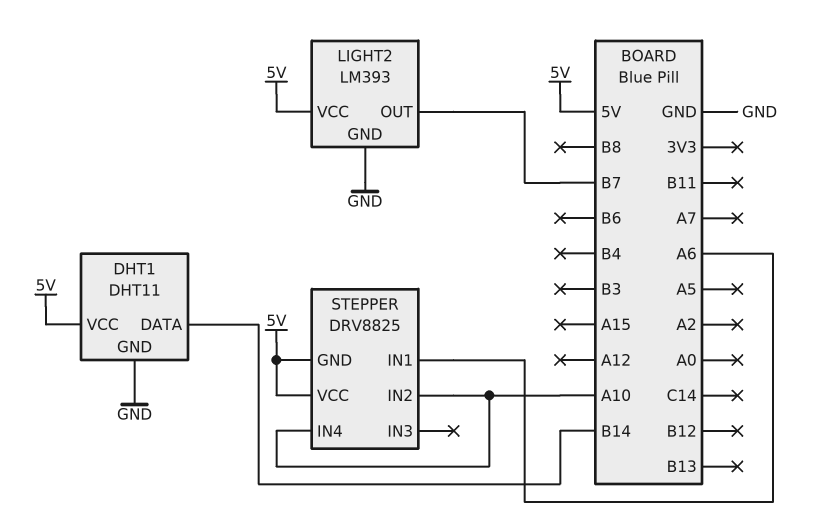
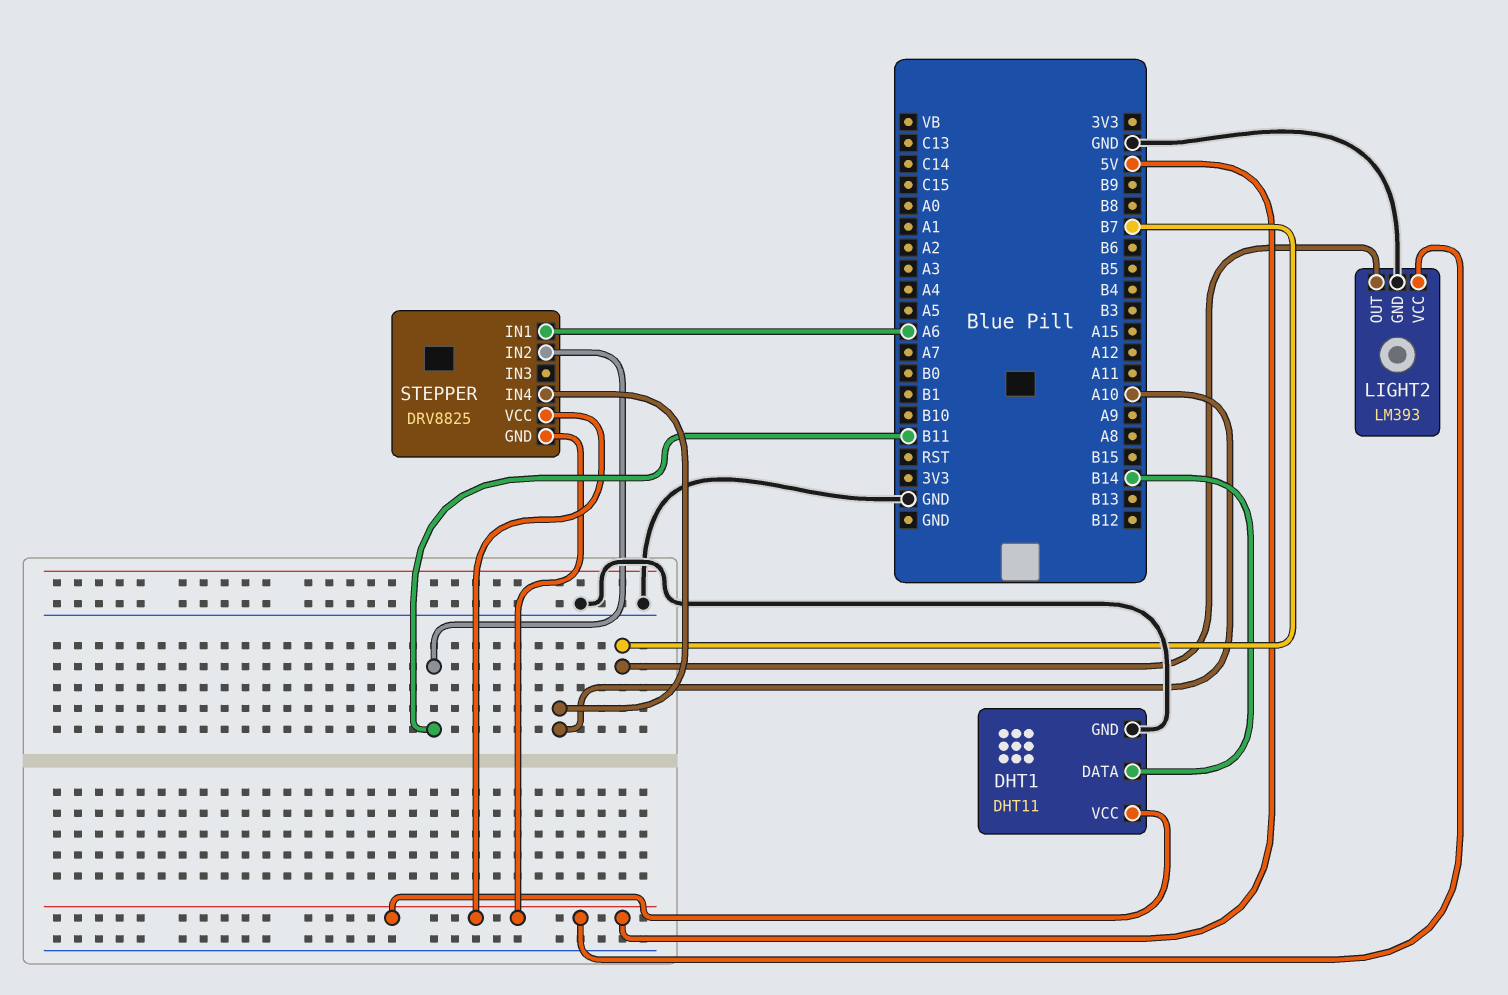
STEPPER pin IN2: A10 -> B11

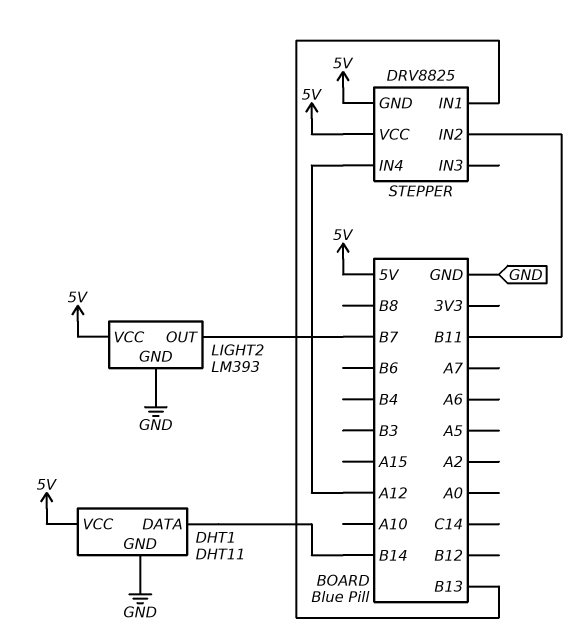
STEPPER pin IN1: A6 -> B13
STEPPER pin IN4: A10 -> A12

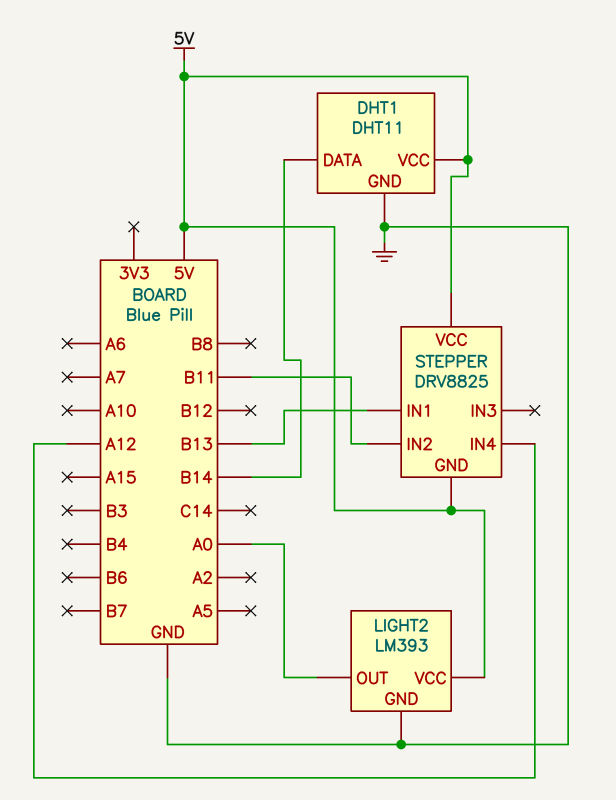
LIGHT2 pin OUT: B7 -> A0

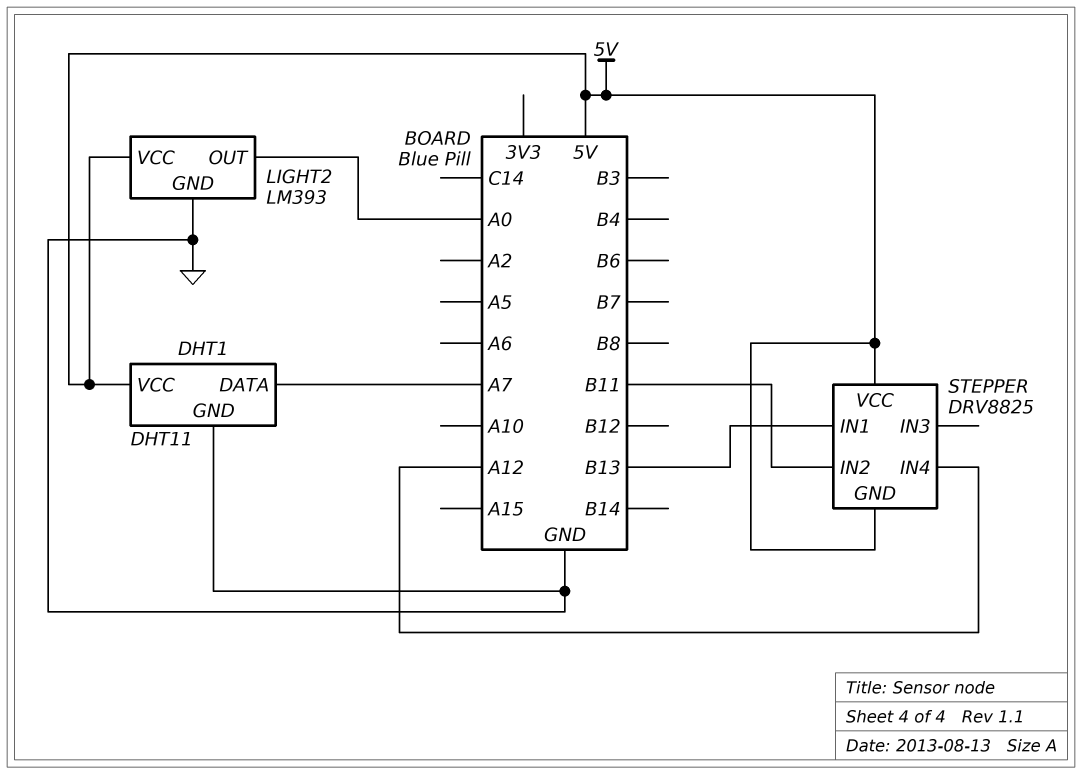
DHT1 pin DATA: B14 -> A7

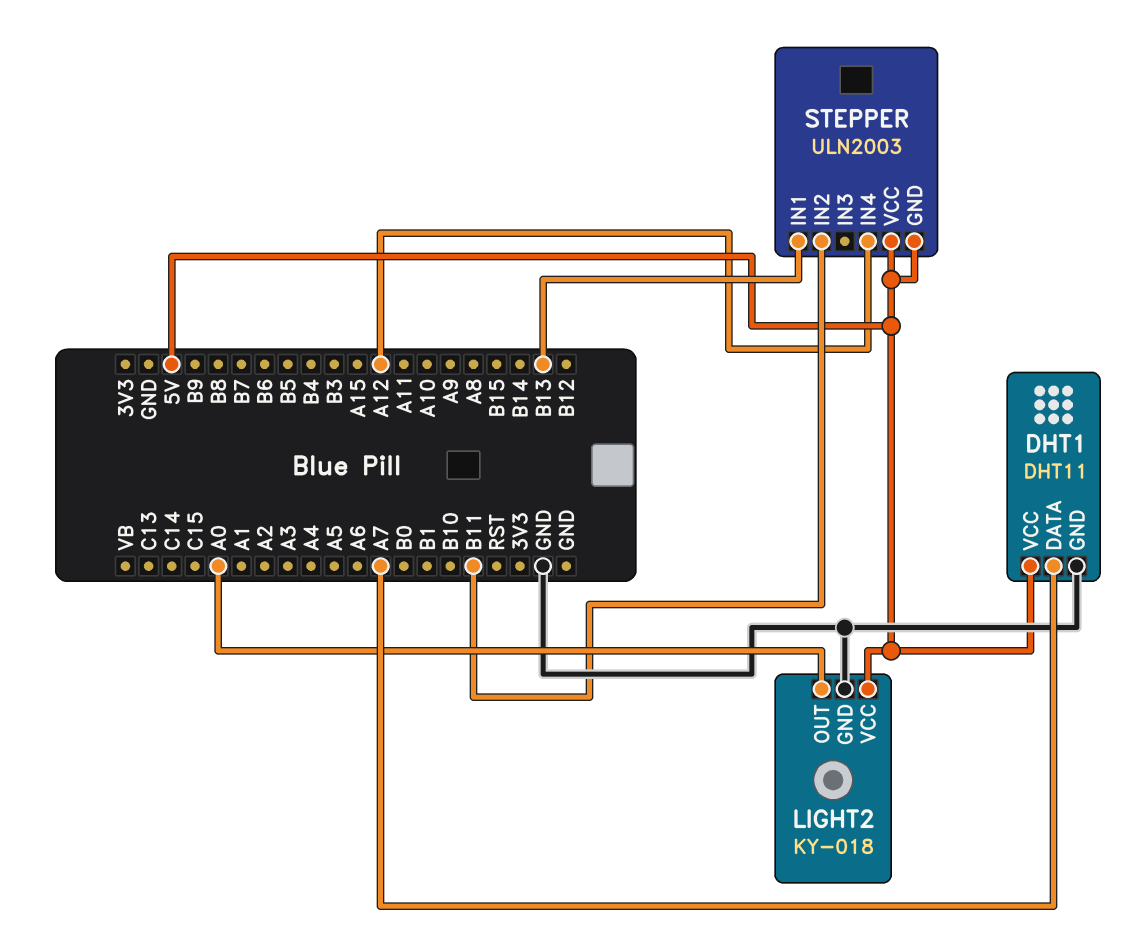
LIGHT2: LM393 -> KY-018
STEPPER: DRV8825 -> ULN2003

